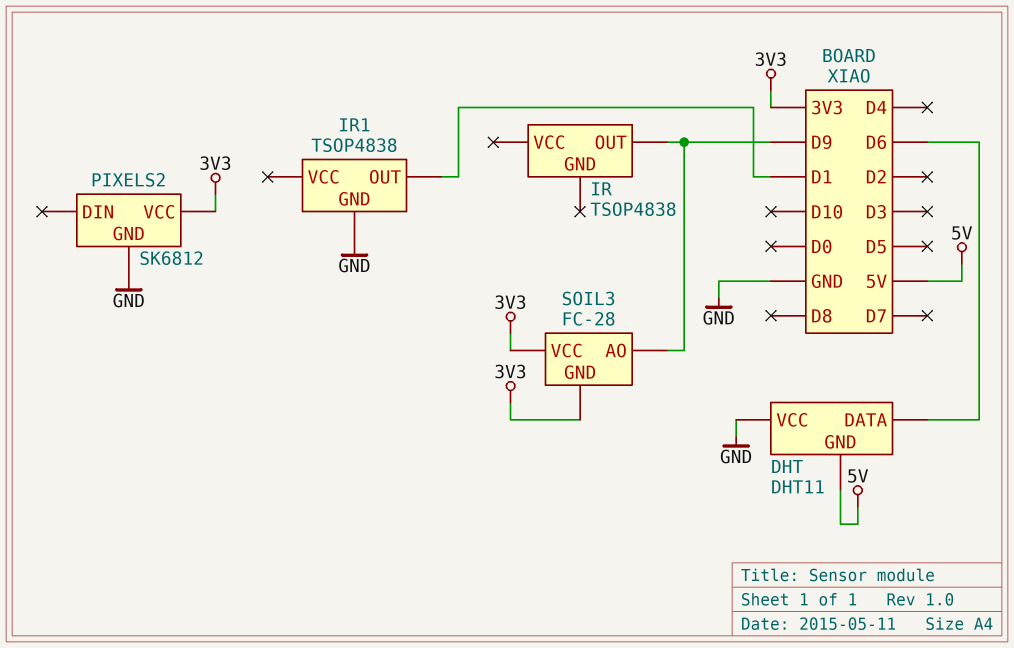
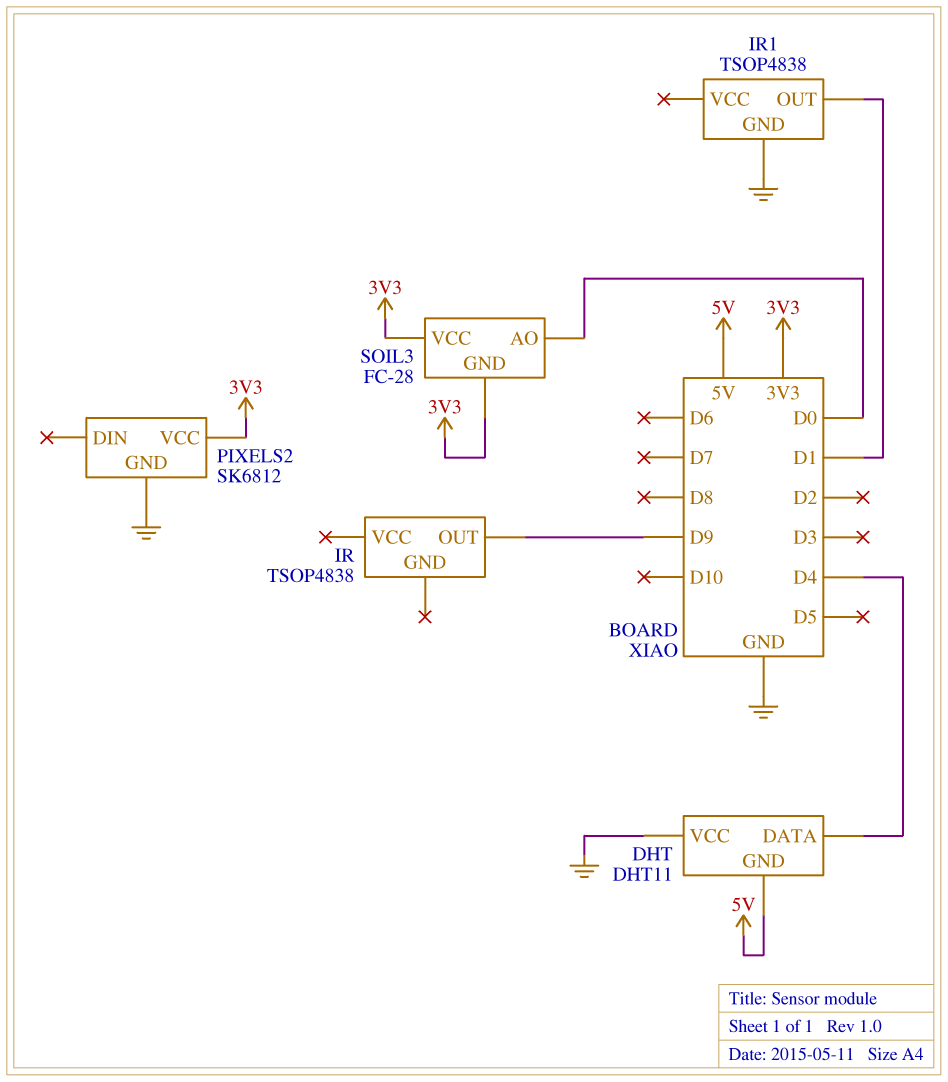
DHT pin DATA: D6 -> D4
SOIL3 pin AO: D9 -> D0

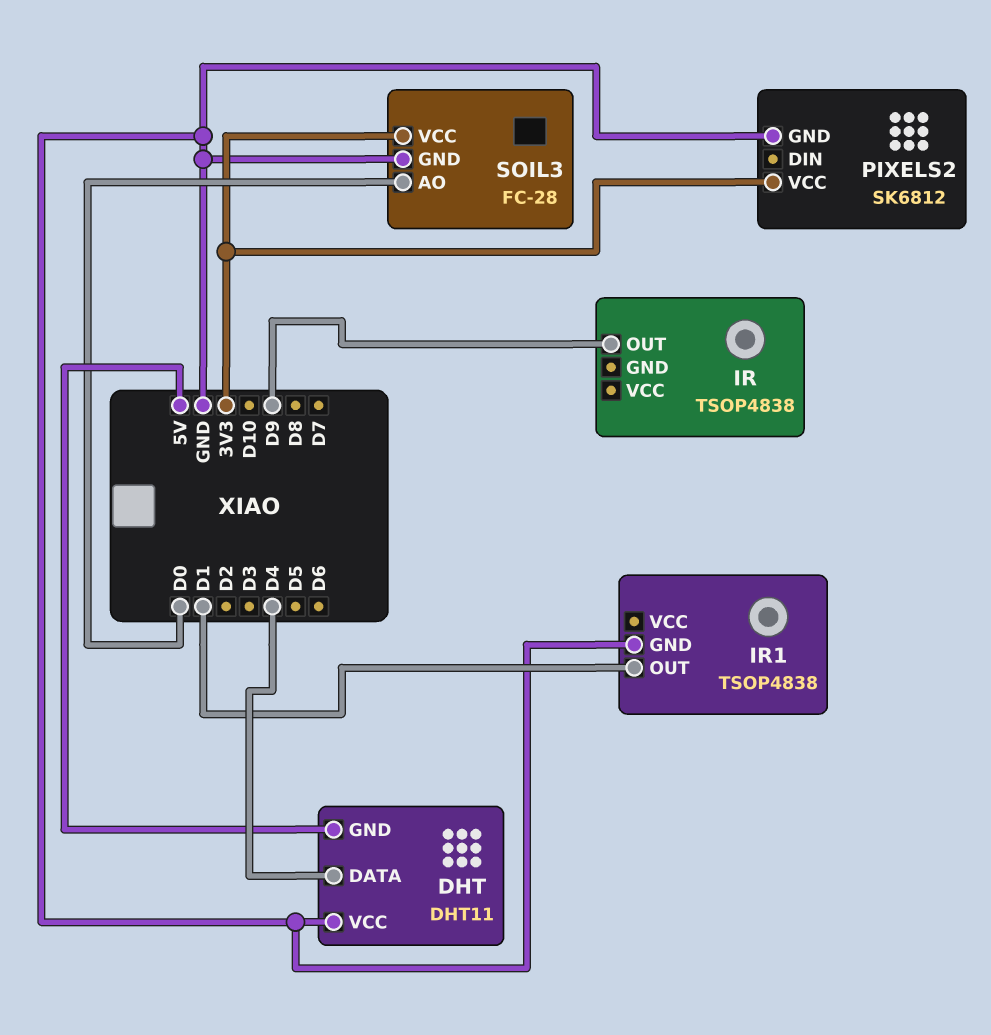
SOIL3 pin GND: 3V3 -> GND

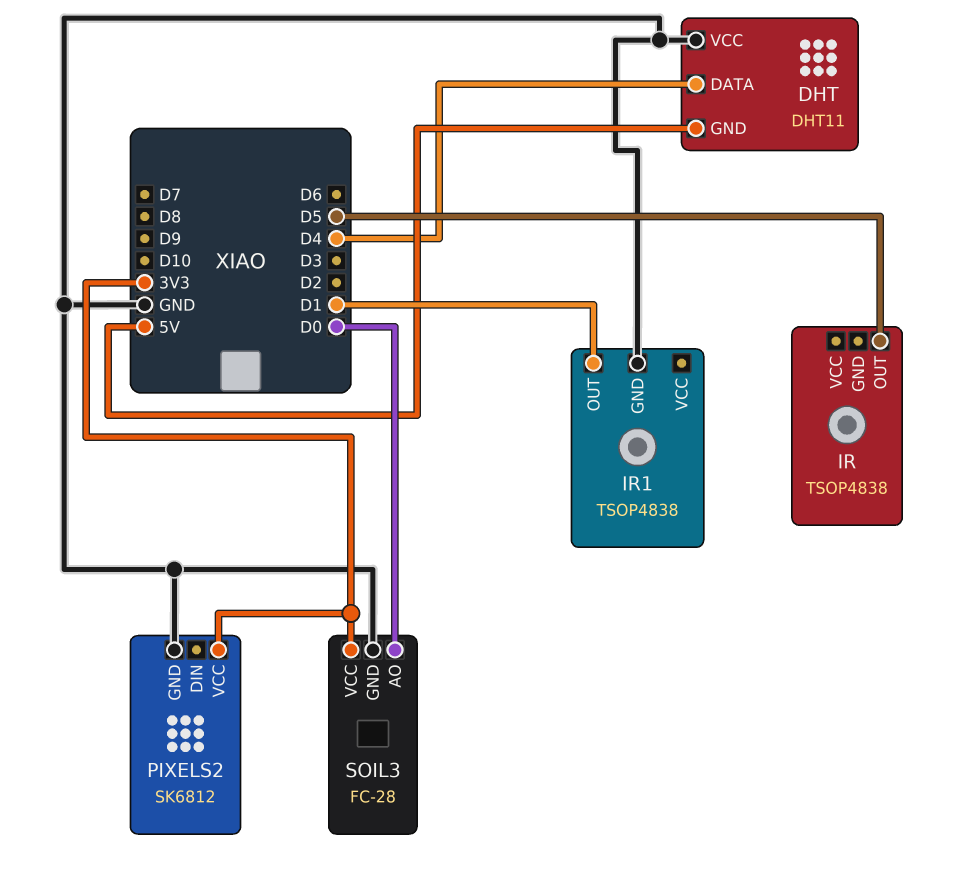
IR pin OUT: D9 -> D5

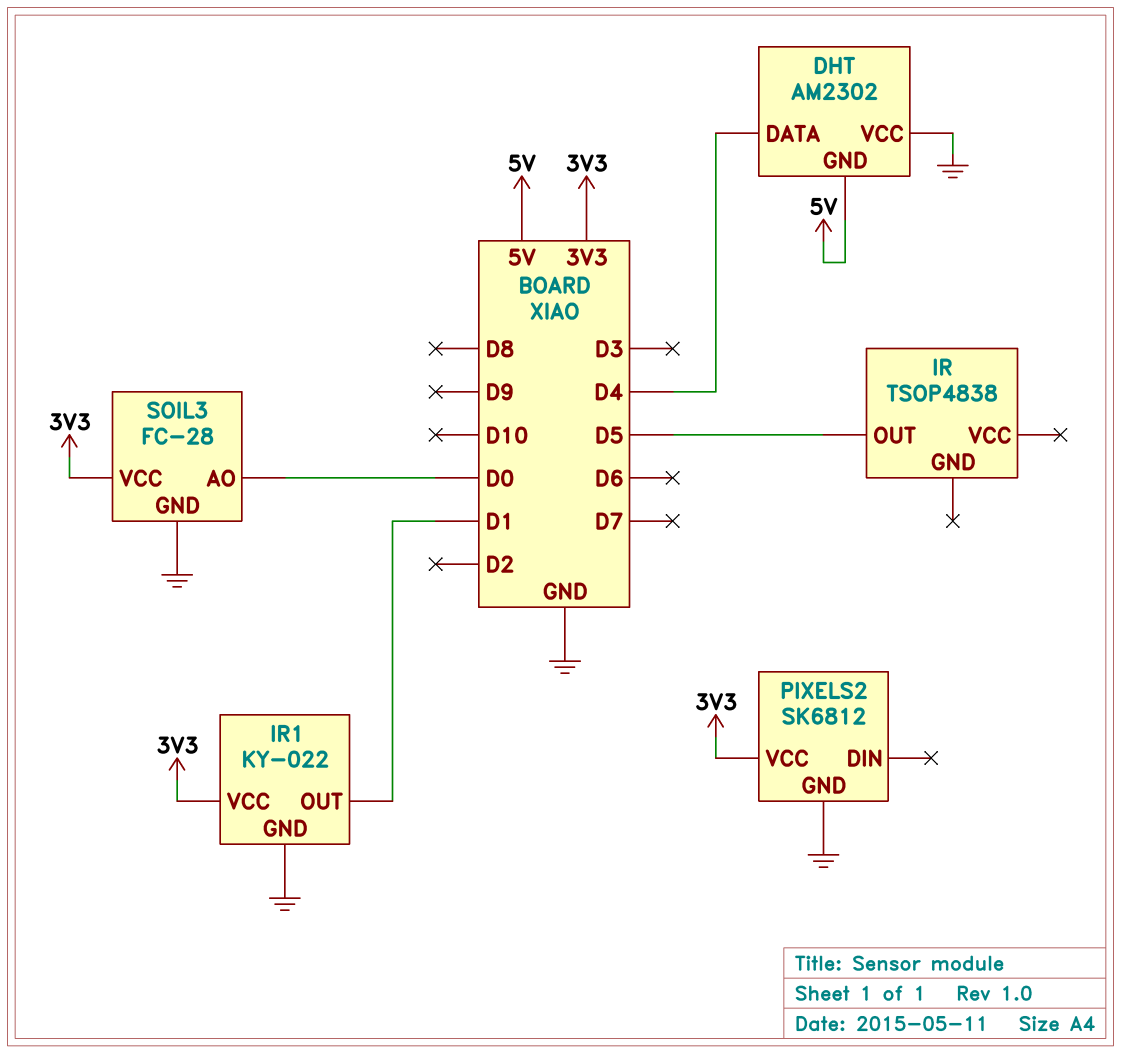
DHT: DHT11 -> AM2302
IR1: TSOP4838 -> KY-022
IR1 pin VCC: none -> 3V3

